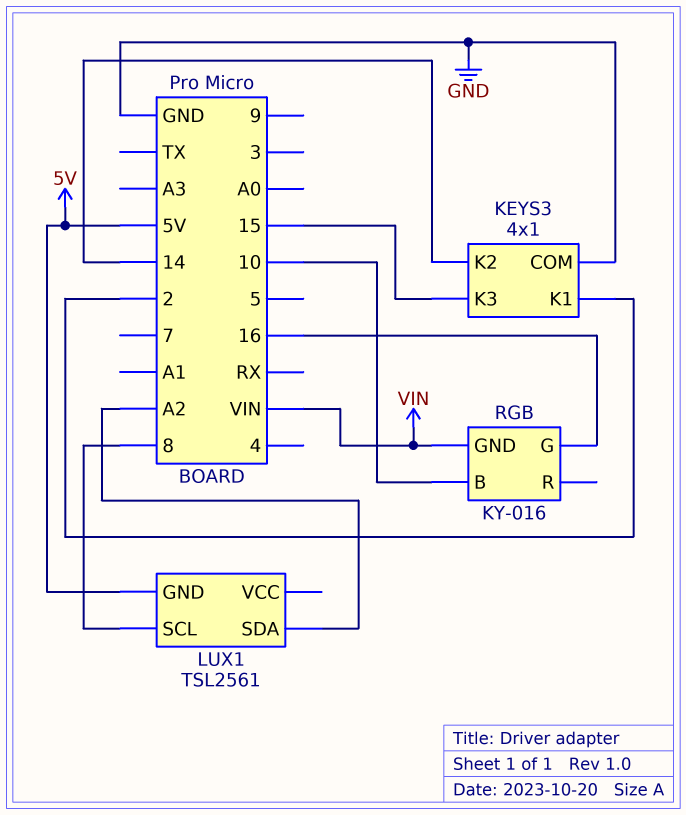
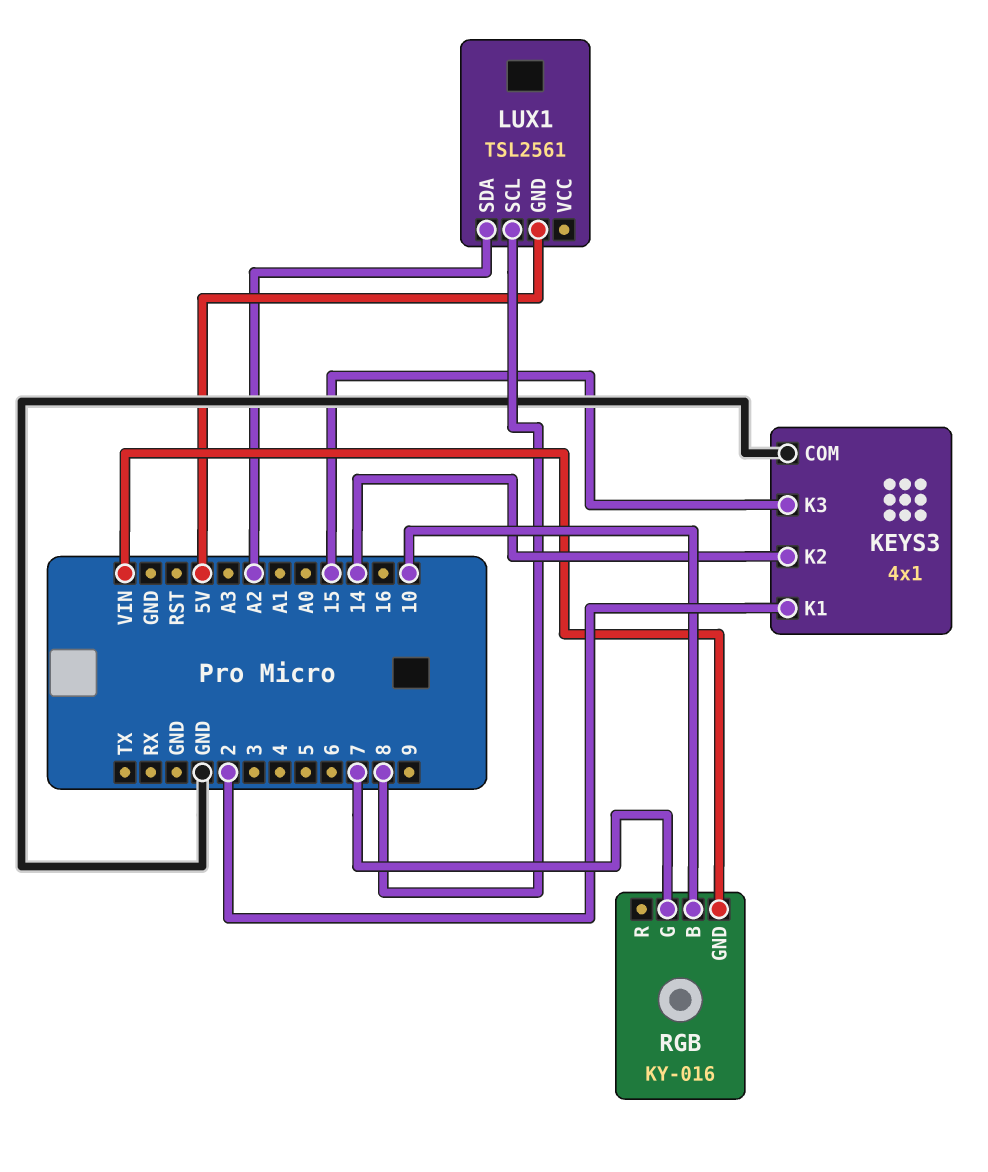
RGB pin G: 16 -> 7

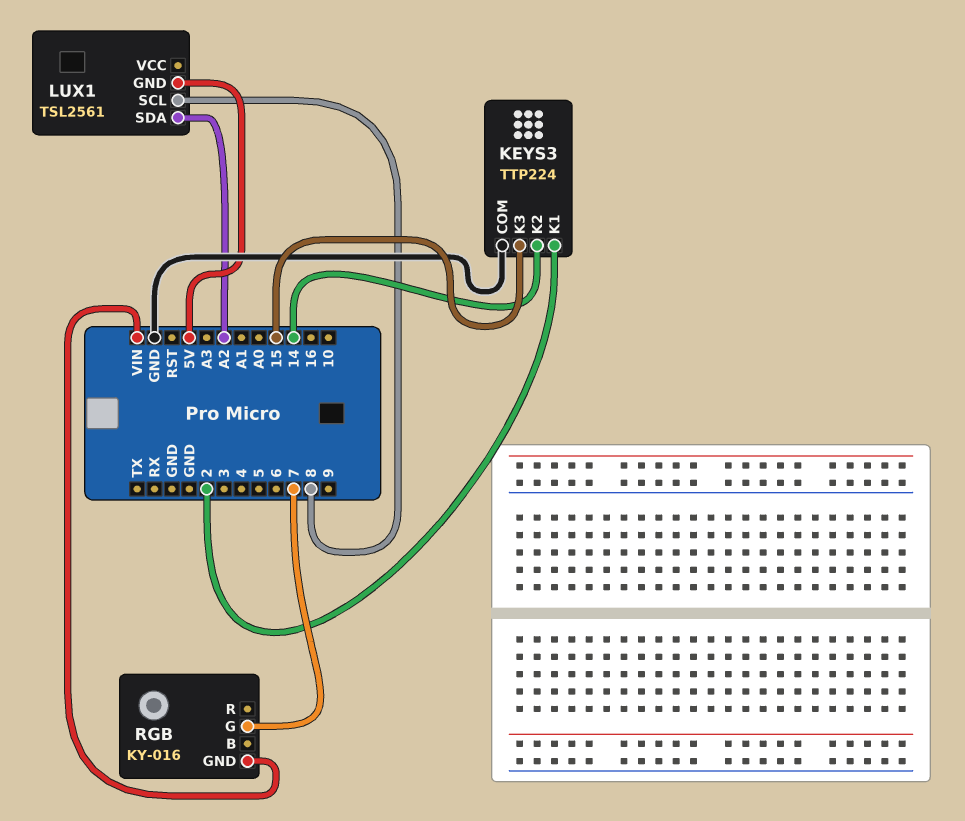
KEYS3: 4x1 -> TTP224
RGB pin B: 10 -> none

